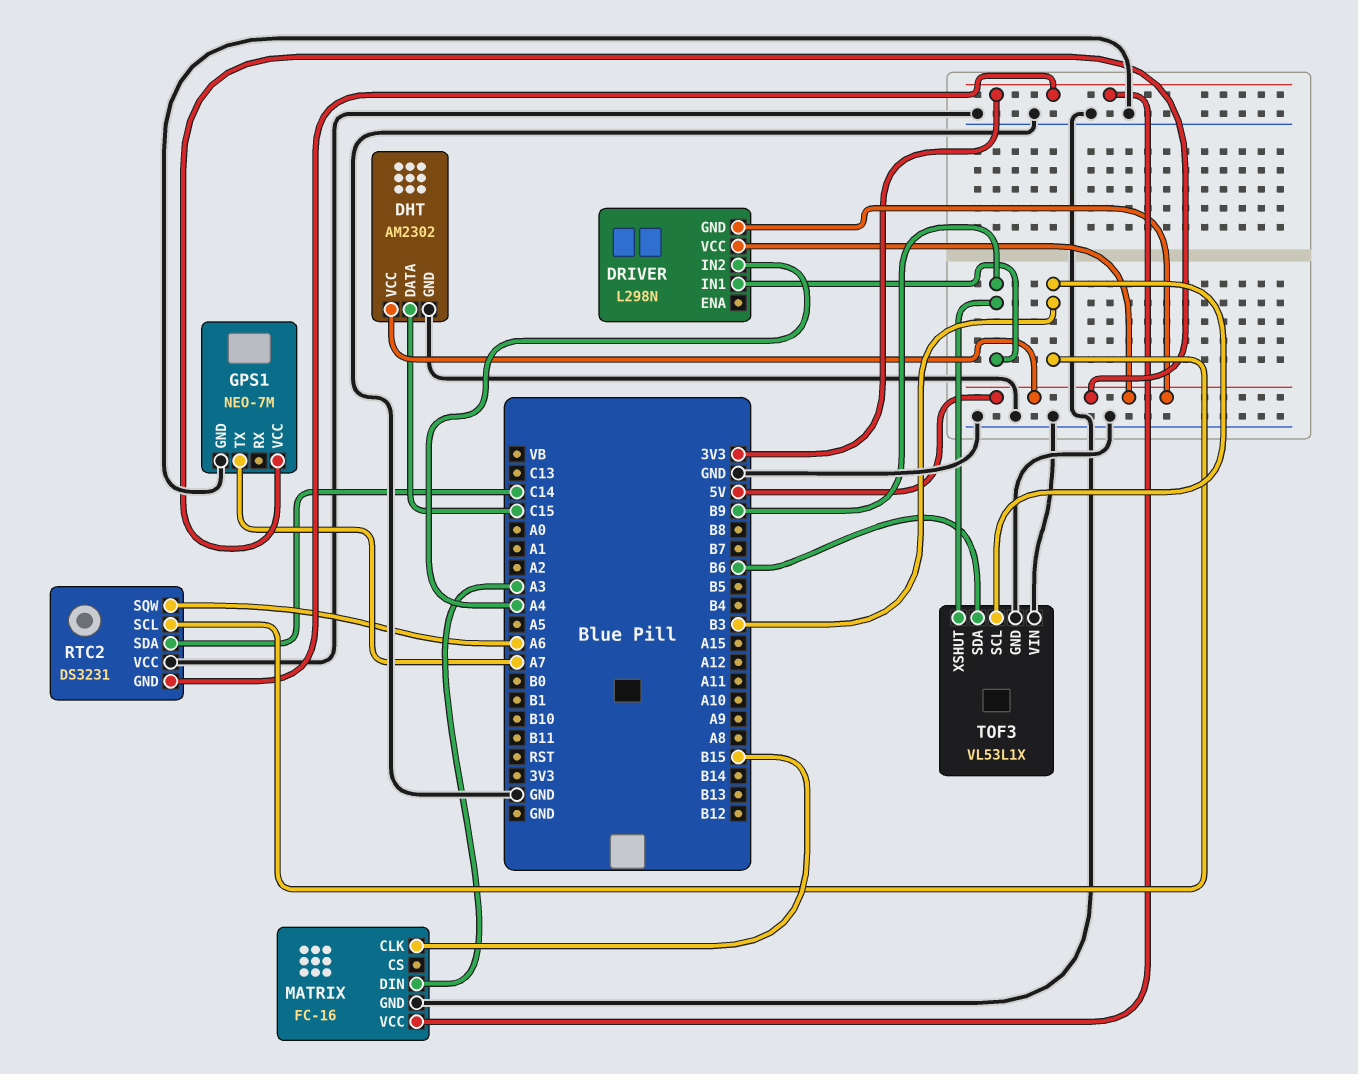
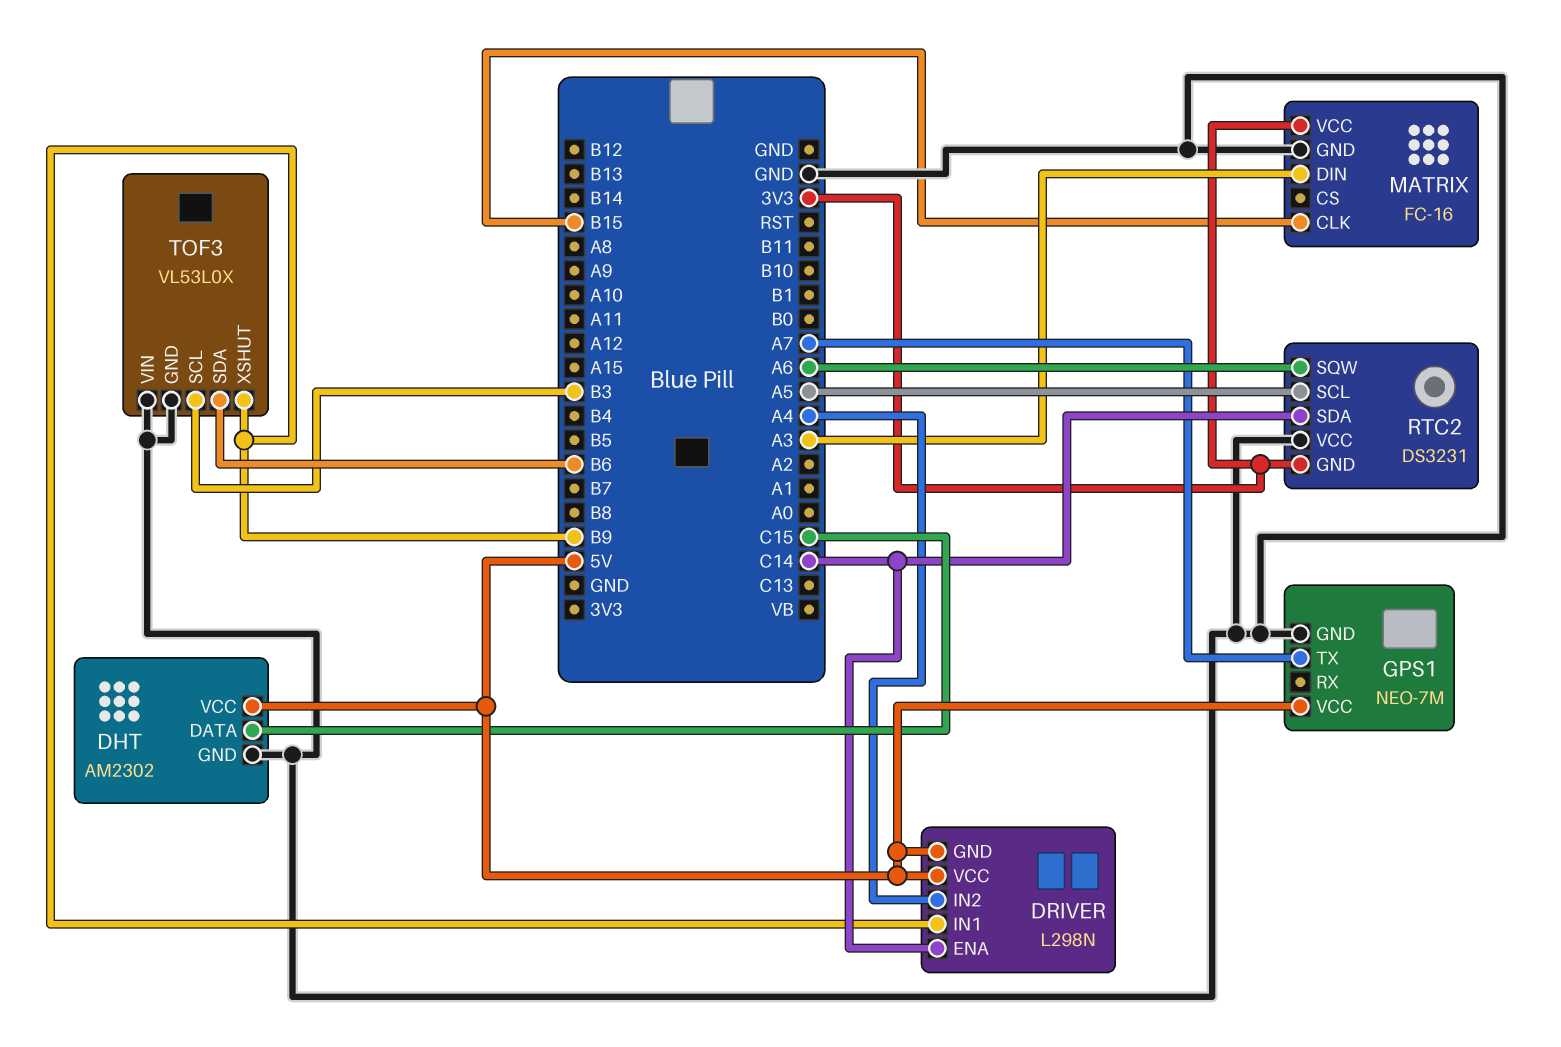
DRIVER pin ENA: none -> C14
RTC2 pin SCL: B3 -> A5
TOF3: VL53L1X -> VL53L0X

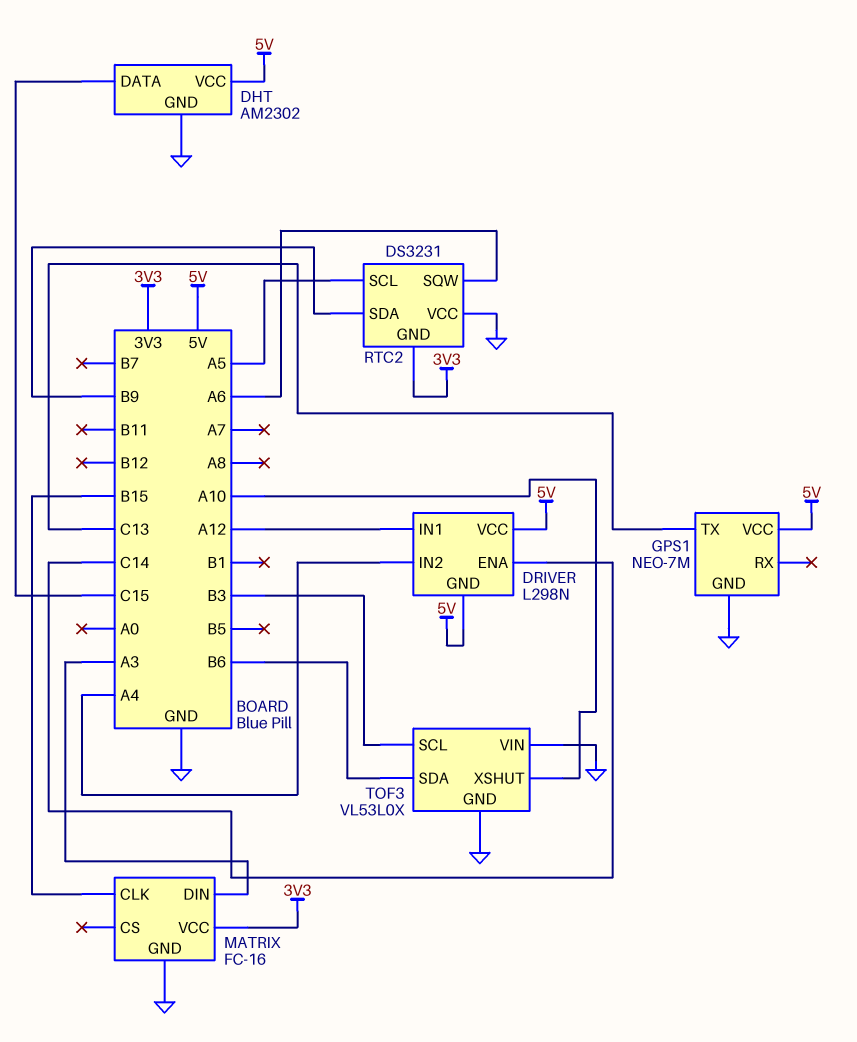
DRIVER pin IN1: B9 -> A12
GPS1 pin TX: A7 -> C13
RTC2 pin SDA: C14 -> B9
TOF3 pin XSHUT: B9 -> A10

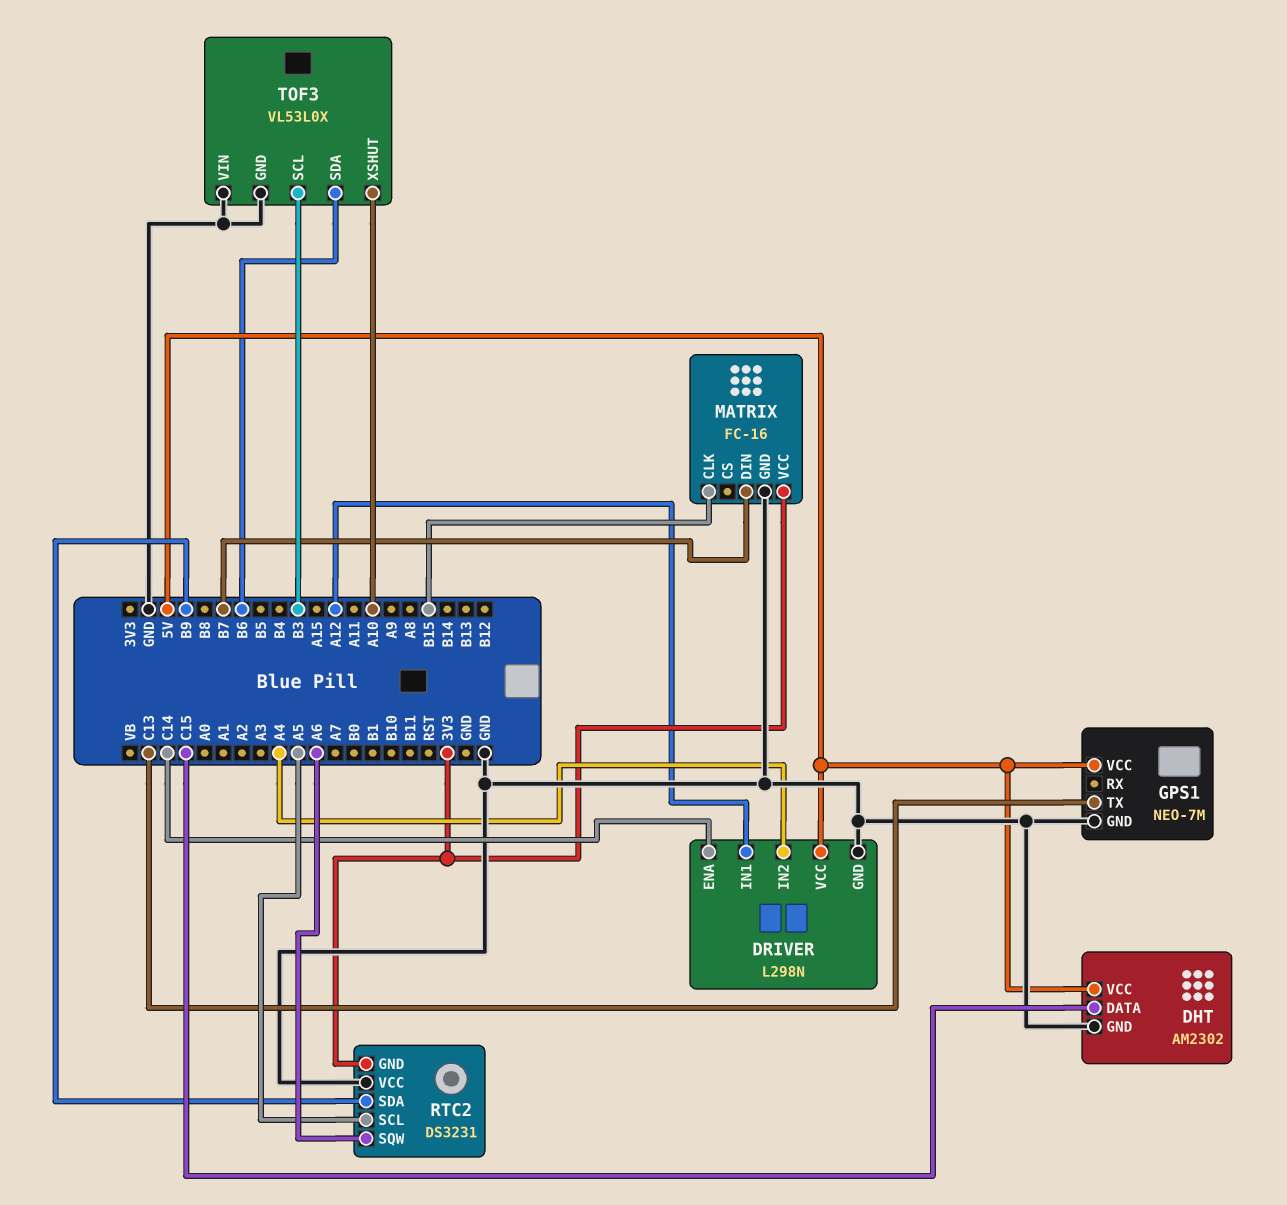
DRIVER pin GND: 5V -> GND
MATRIX pin DIN: A3 -> B7

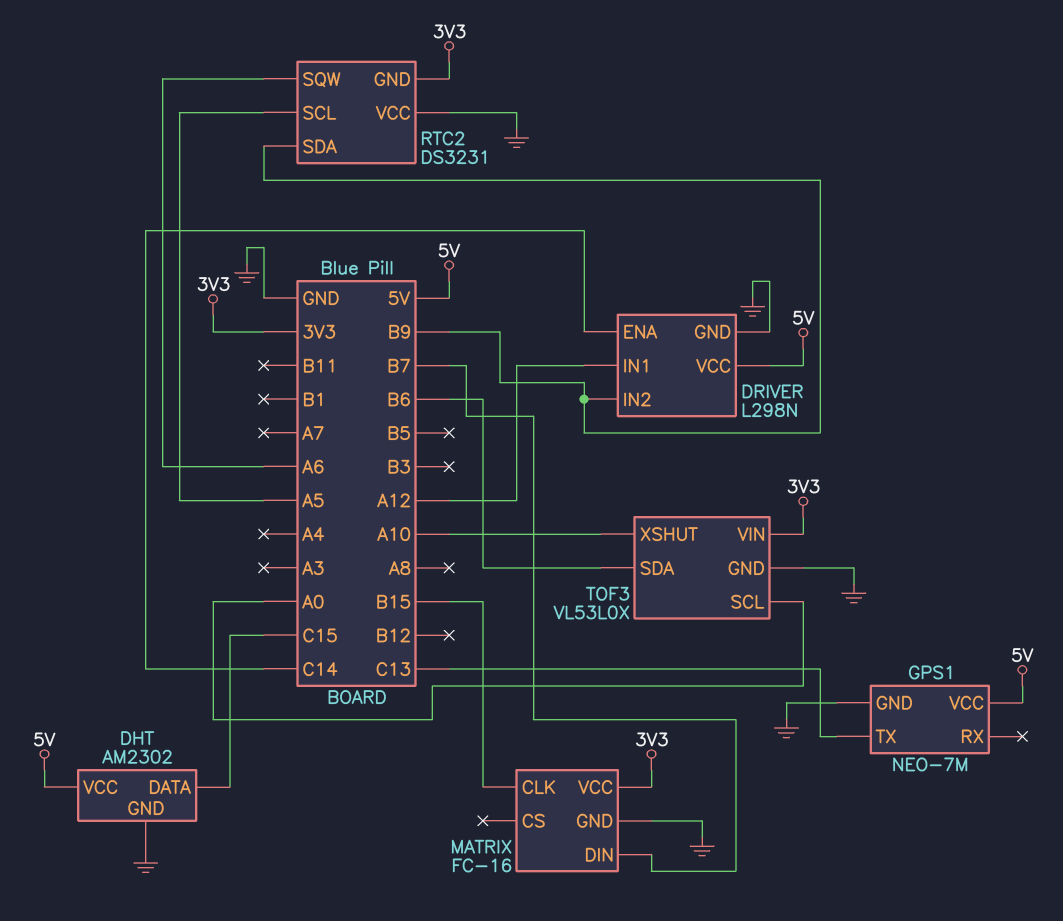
DRIVER pin IN2: A4 -> B9
TOF3 pin SCL: B3 -> A0
TOF3 pin VIN: GND -> 3V3

